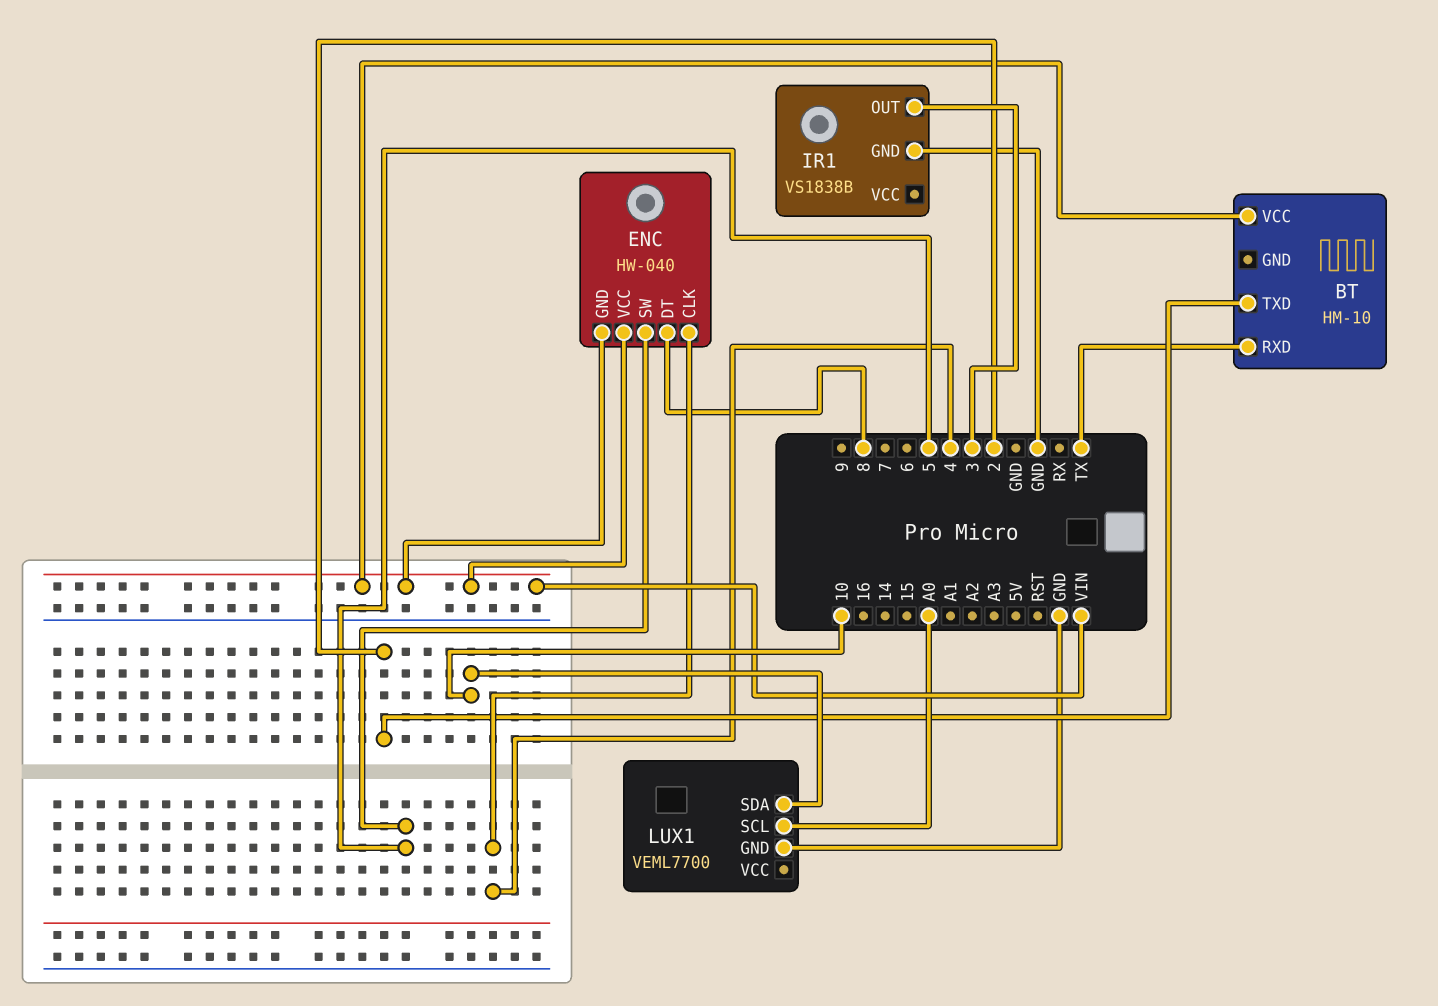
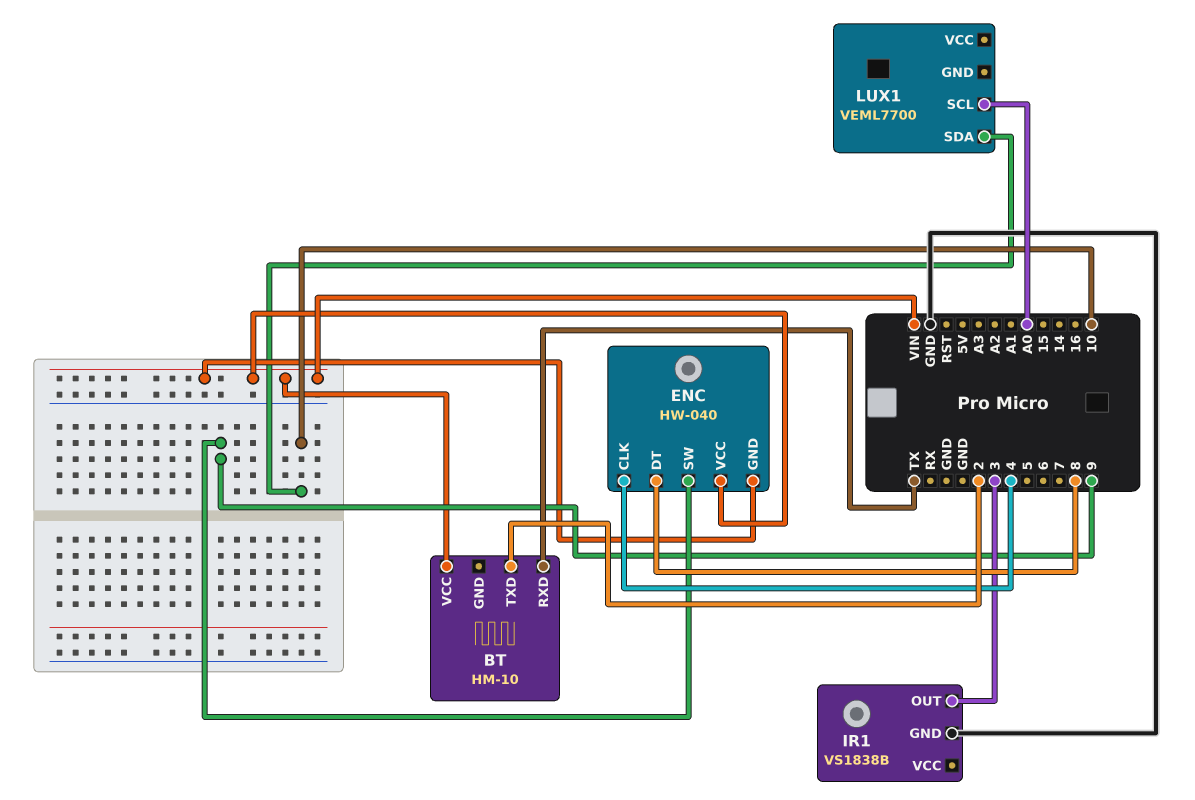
ENC pin SW: 5 -> 9
LUX1 pin GND: GND -> none

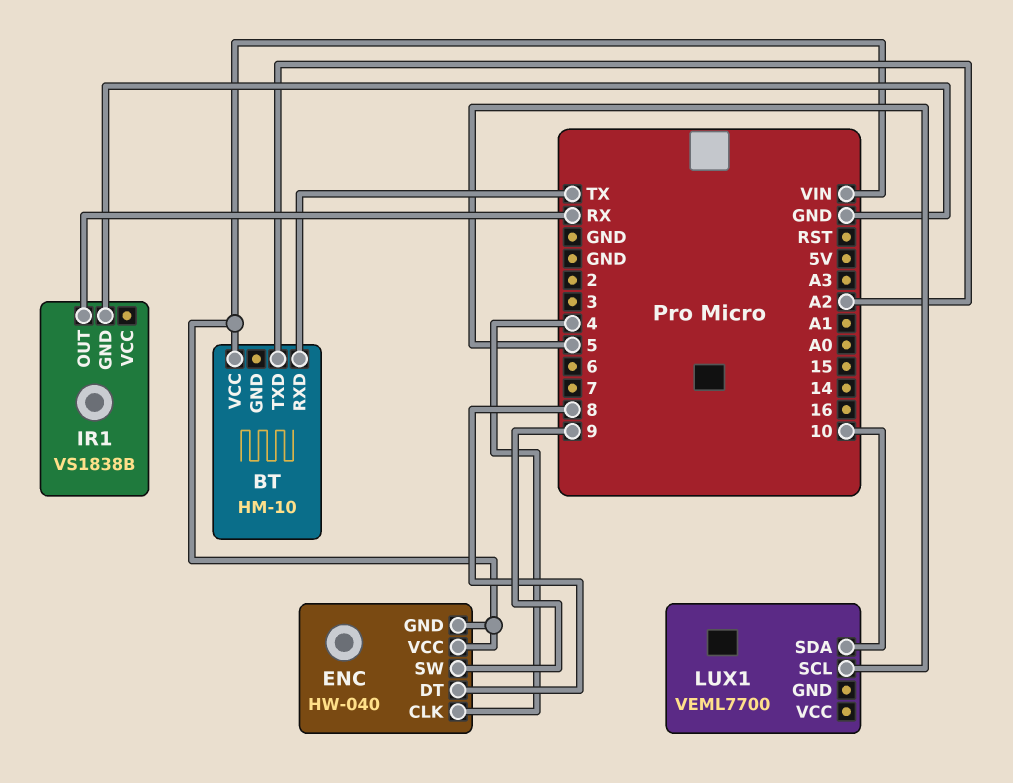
BT pin TXD: 2 -> A2
IR1 pin OUT: 3 -> RX
LUX1 pin SCL: A0 -> 5

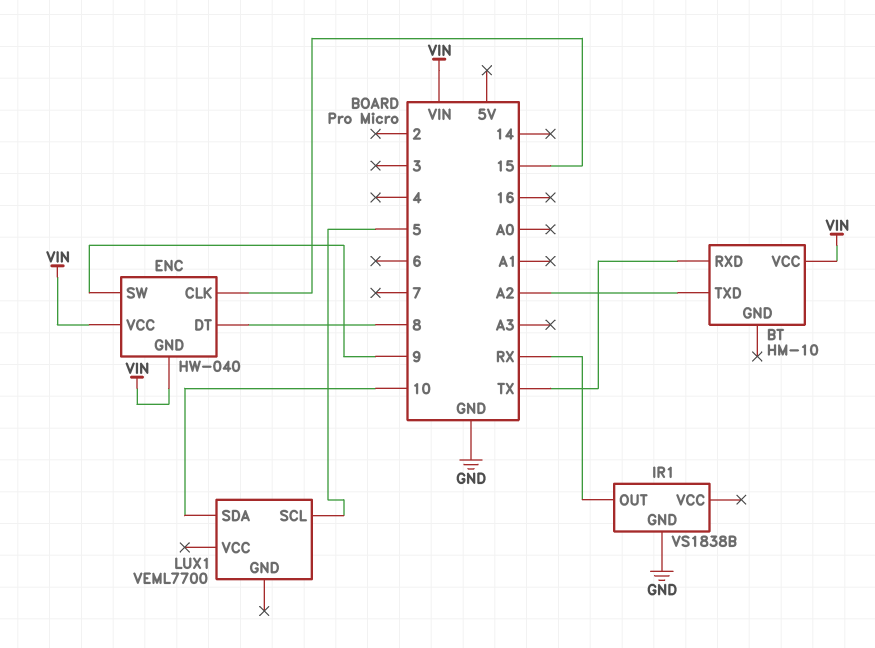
ENC pin CLK: 4 -> 15

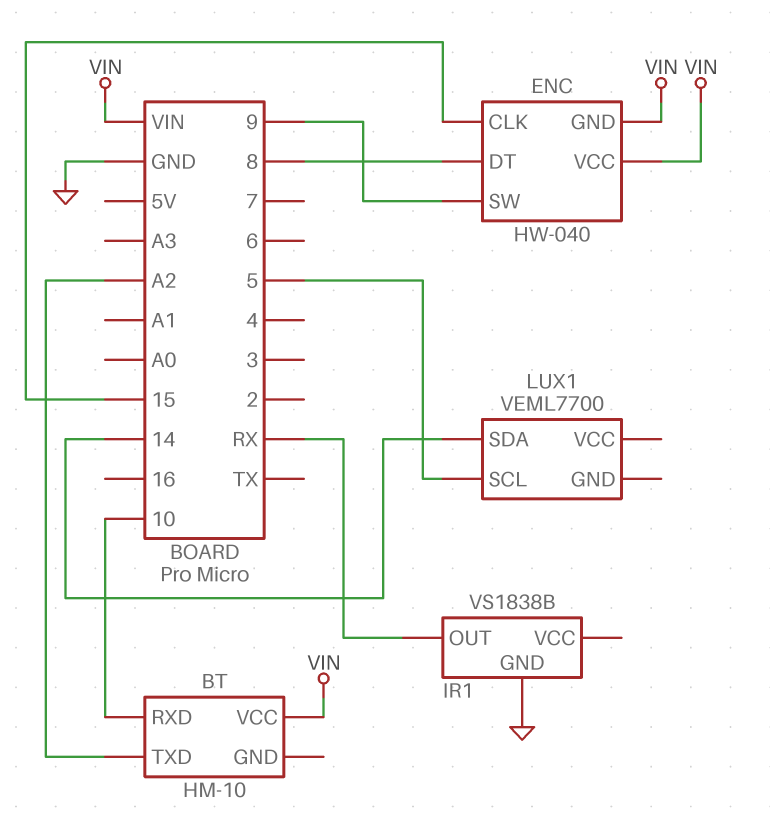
BT pin RXD: TX -> 10
LUX1 pin SDA: 10 -> 14

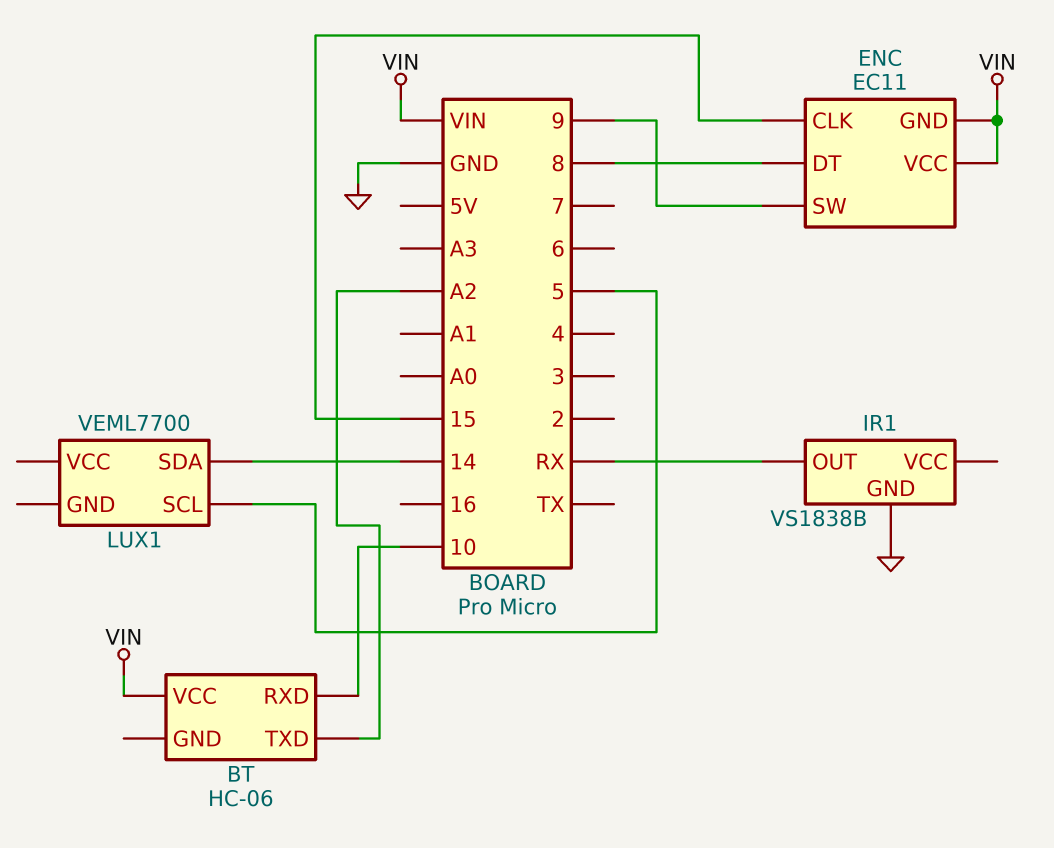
BT: HM-10 -> HC-06
ENC: HW-040 -> EC11

